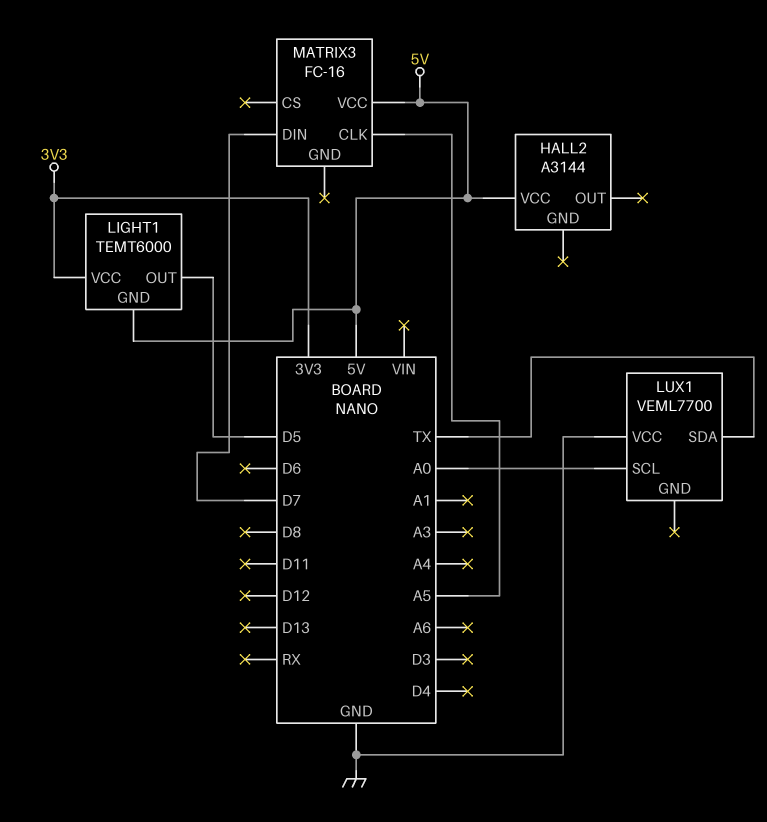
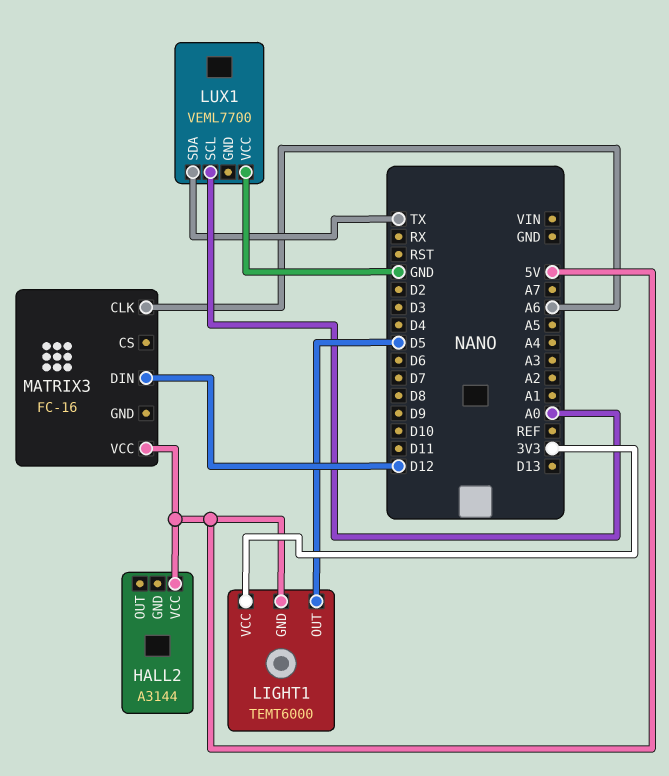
MATRIX3 pin CLK: A5 -> A6
MATRIX3 pin DIN: D7 -> D12

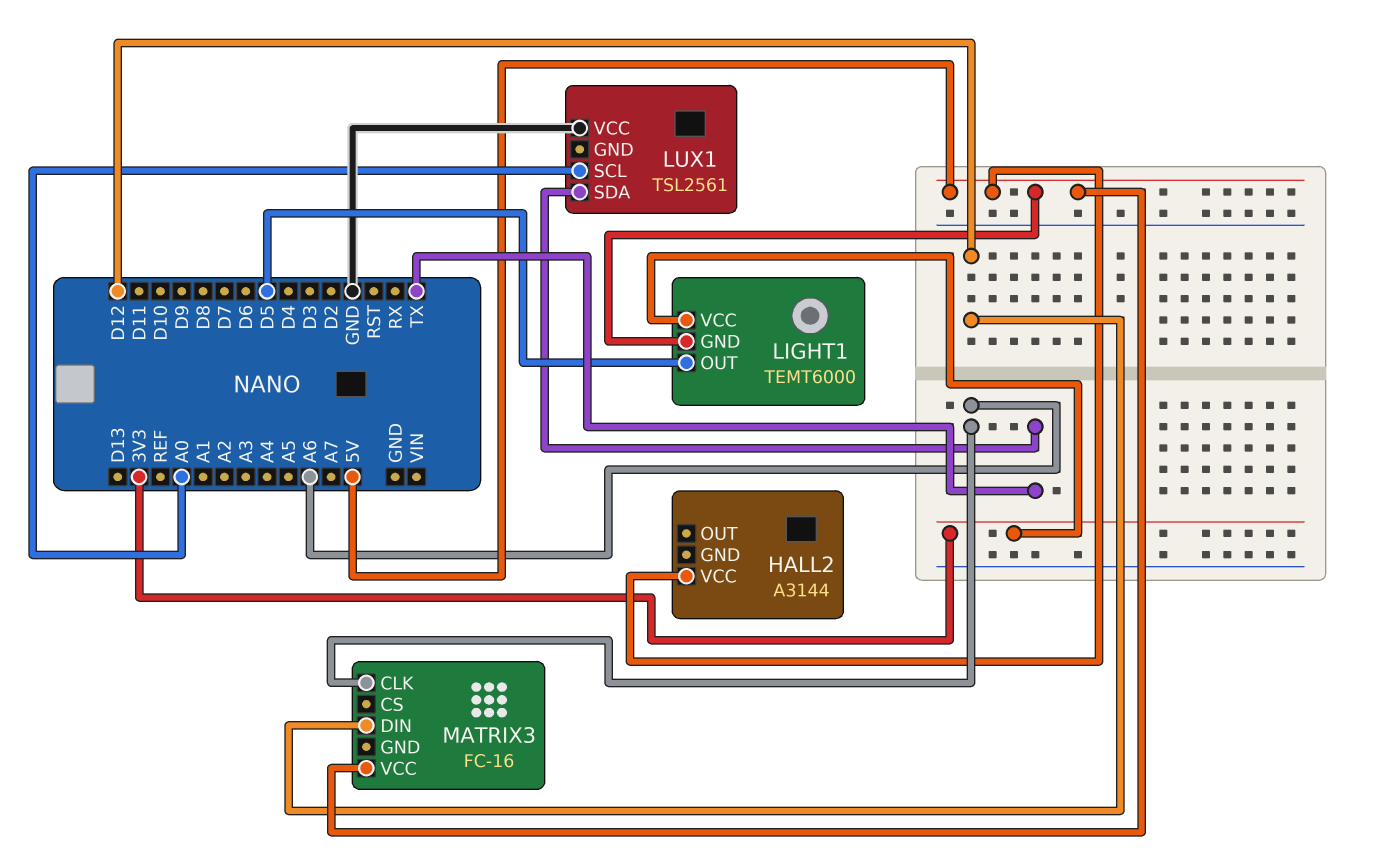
LUX1: VEML7700 -> TSL2561

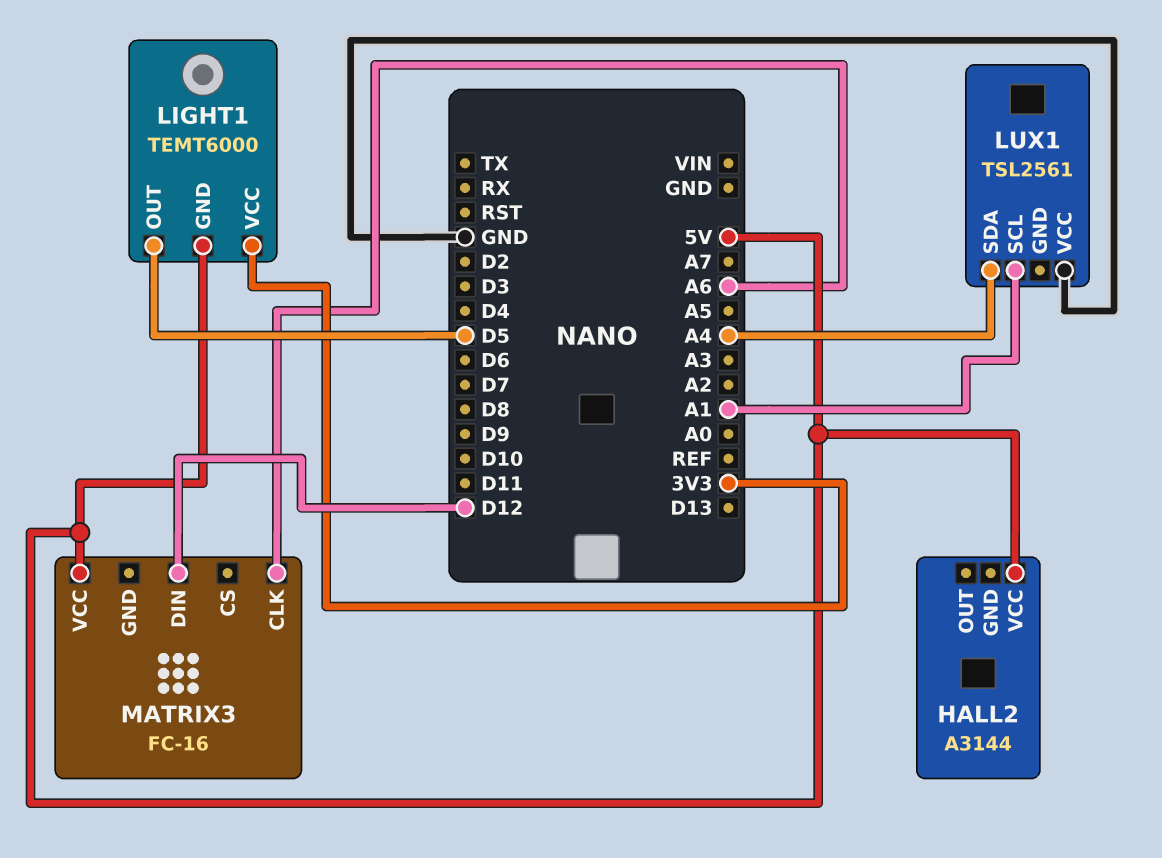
LUX1 pin SCL: A0 -> A1
LUX1 pin SDA: TX -> A4

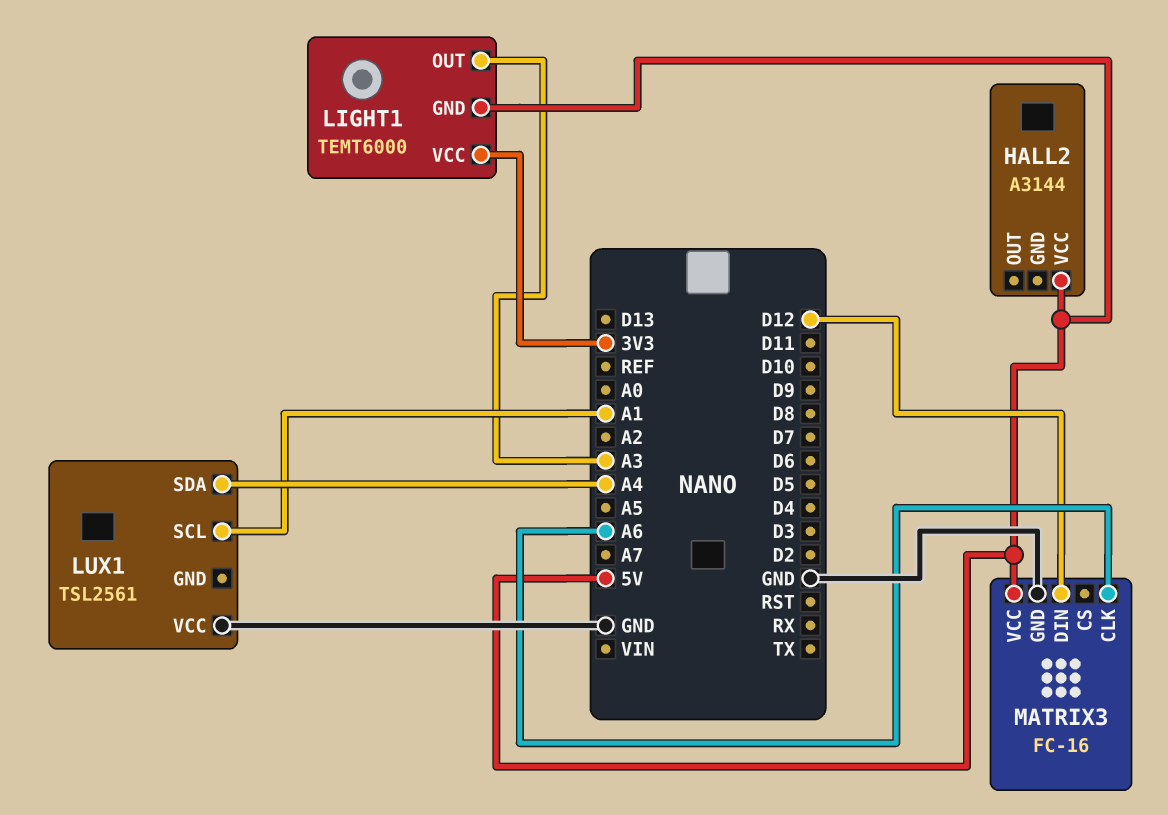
LIGHT1 pin OUT: D5 -> A3
MATRIX3 pin GND: none -> GND

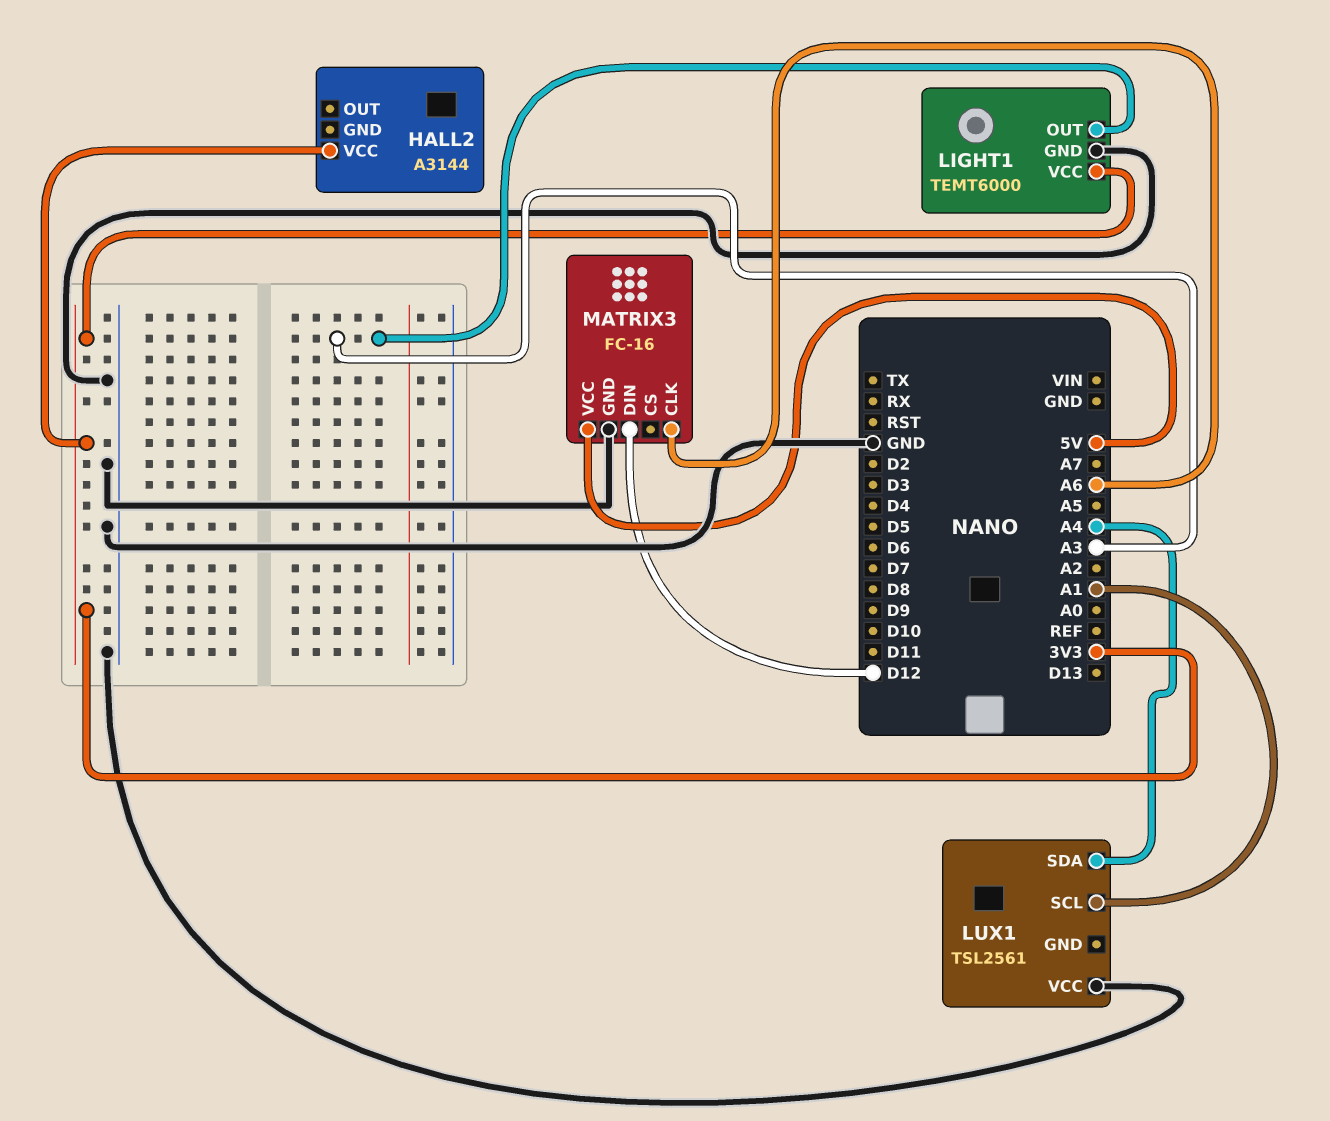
HALL2 pin VCC: 5V -> 3V3
LIGHT1 pin GND: 5V -> GND

